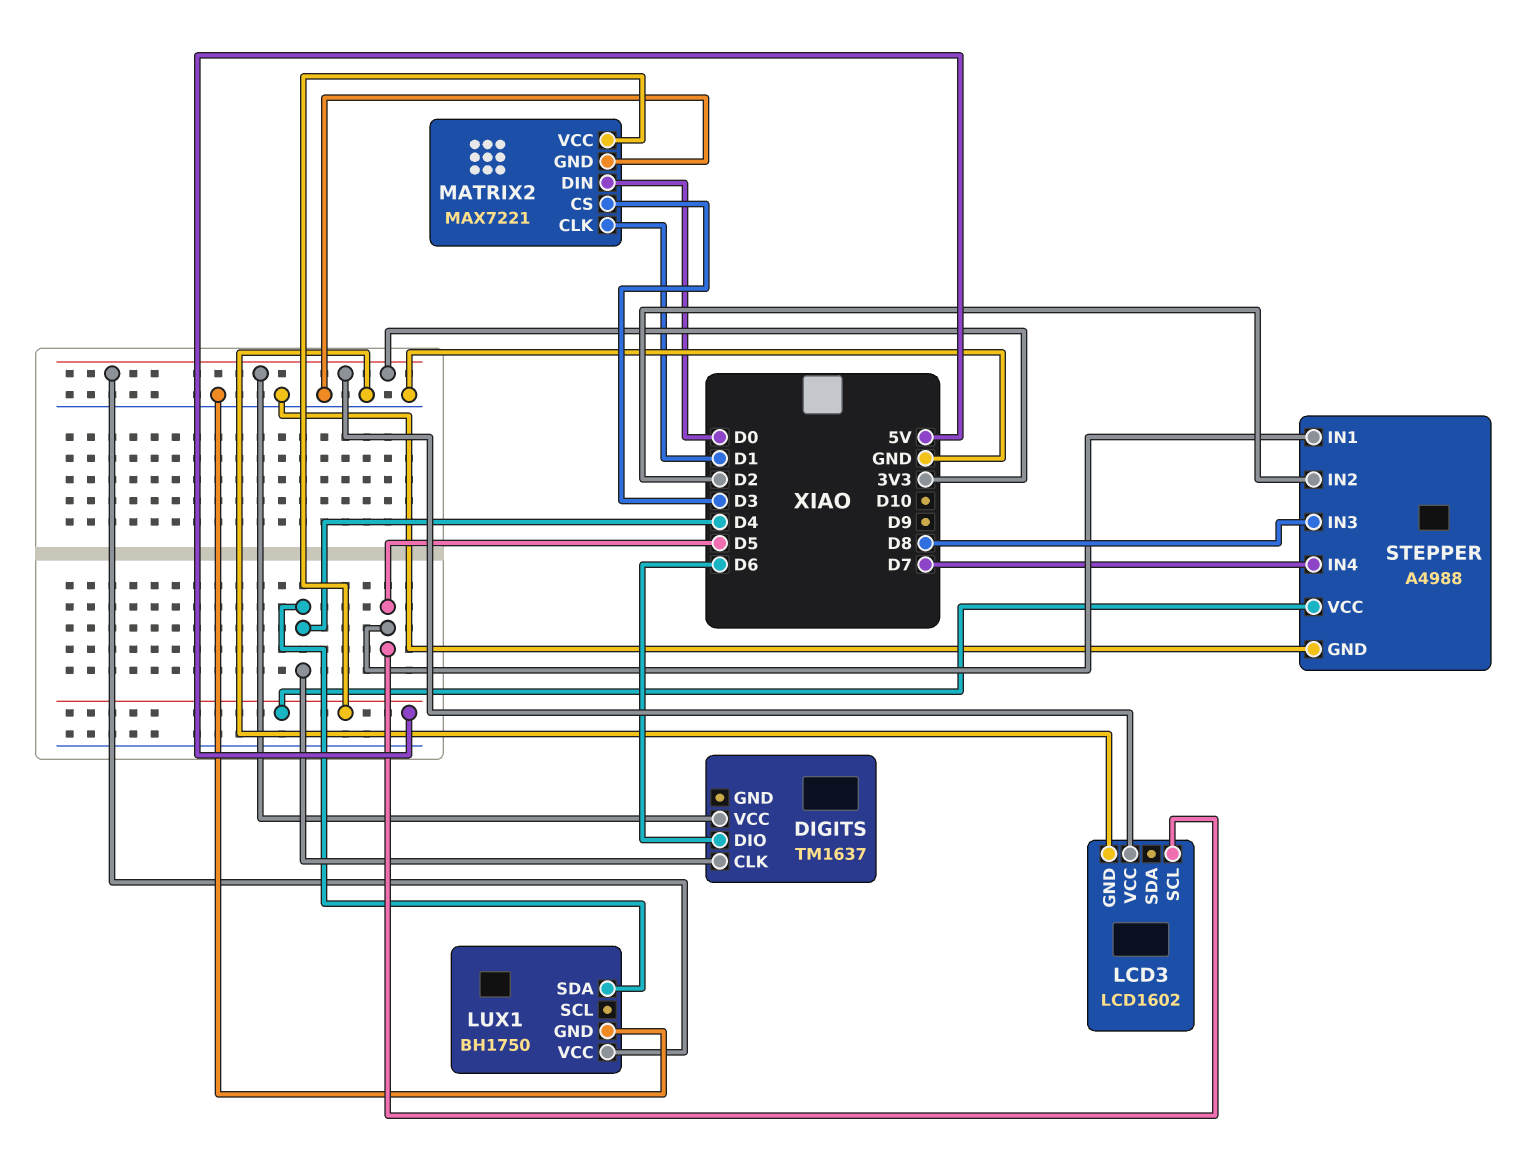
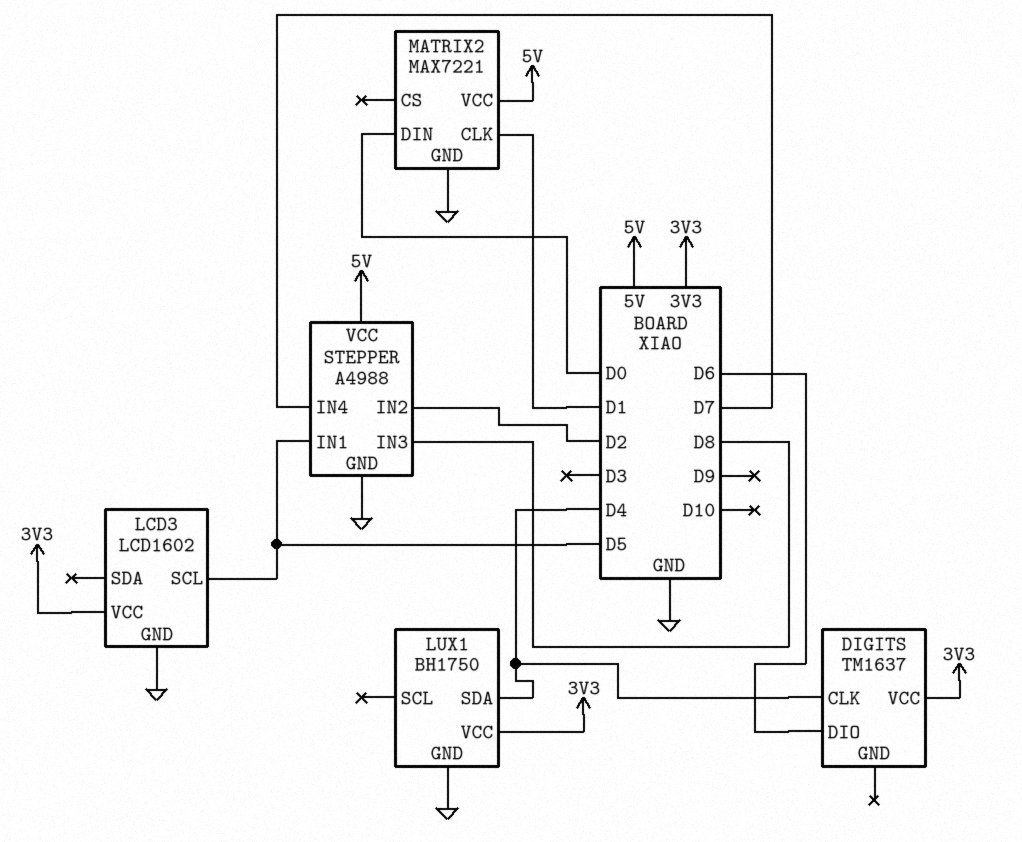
MATRIX2 pin CS: D3 -> none

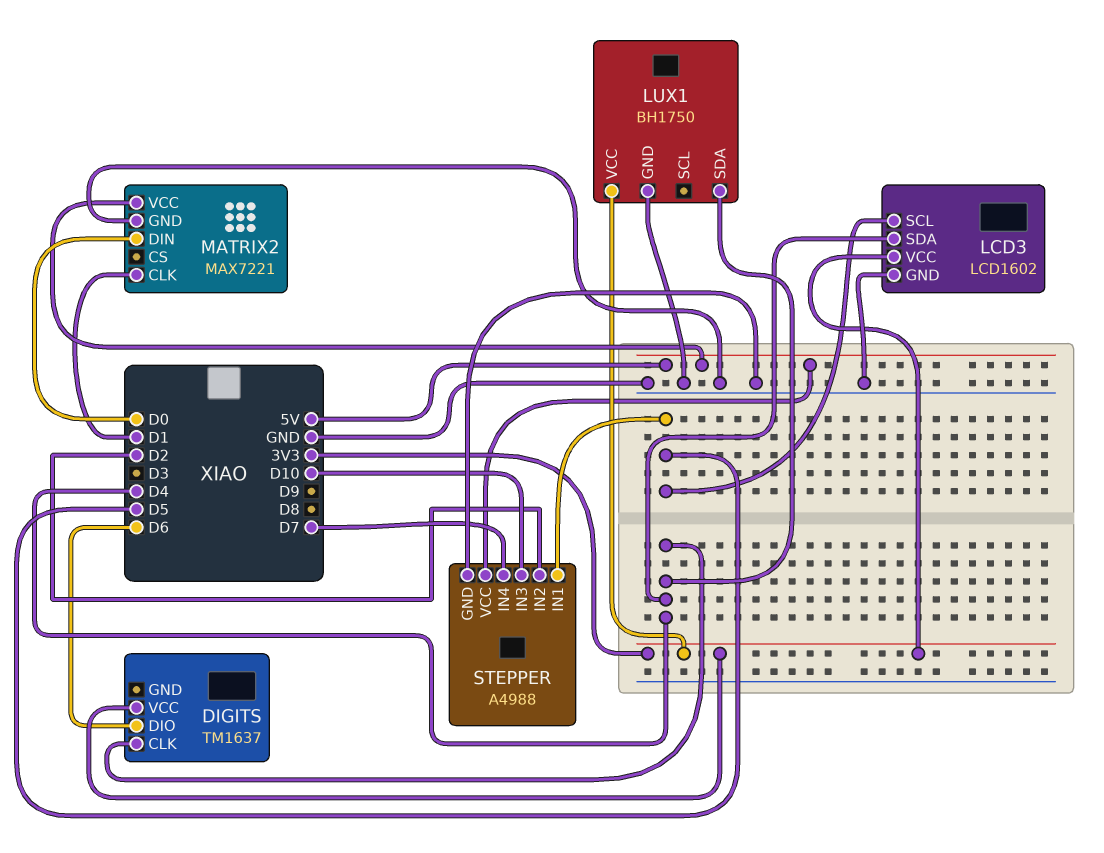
LCD3 pin SDA: none -> D4
STEPPER pin IN3: D8 -> D10

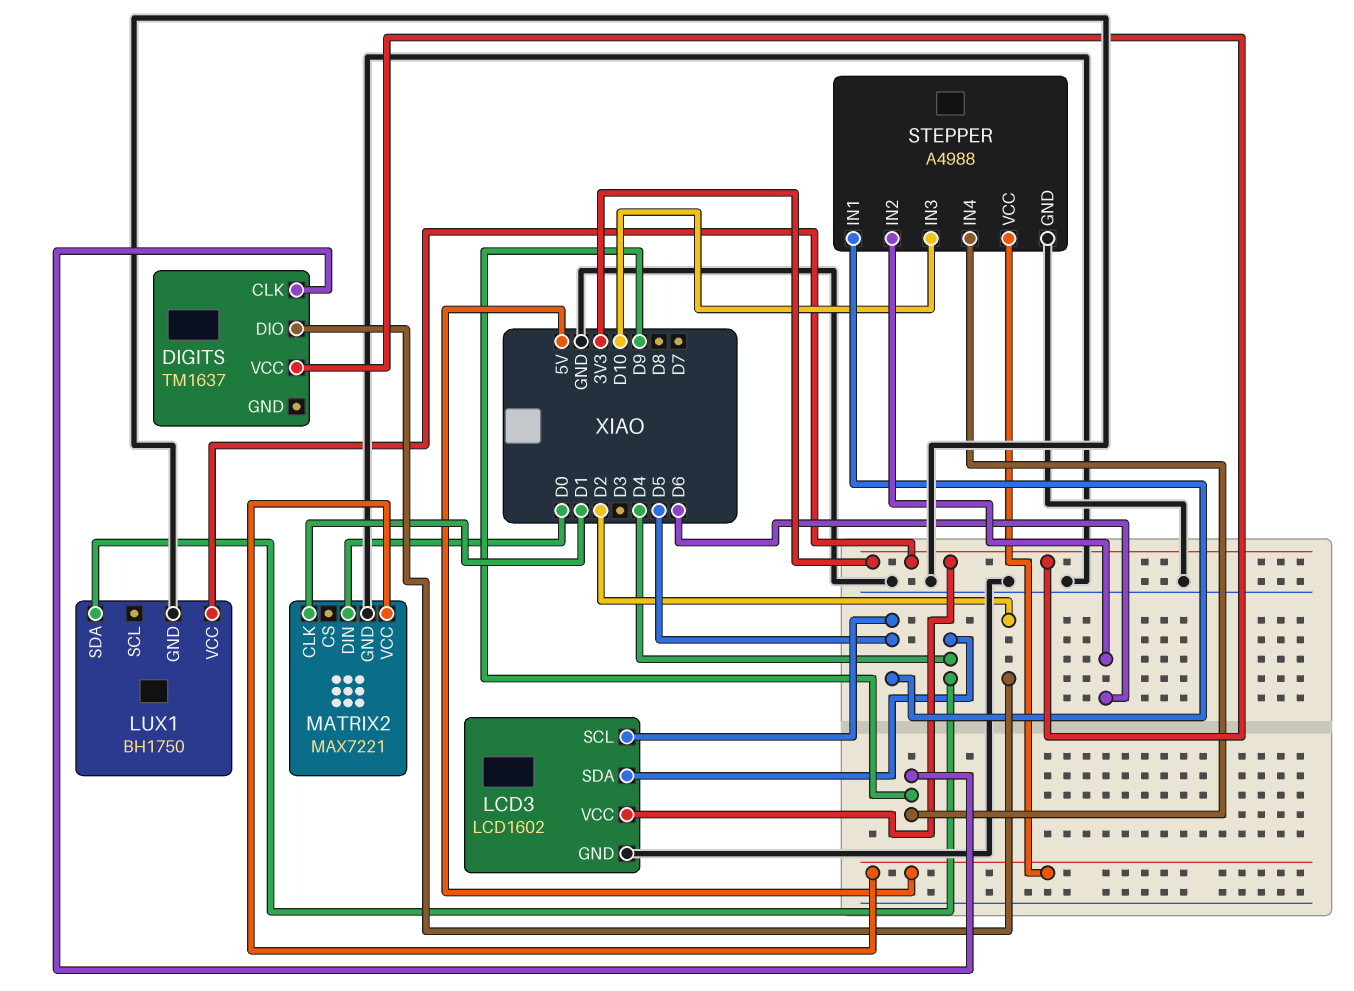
DIGITS pin CLK: D4 -> D9
DIGITS pin DIO: D6 -> D2
STEPPER pin IN2: D2 -> D6
STEPPER pin IN4: D7 -> D9

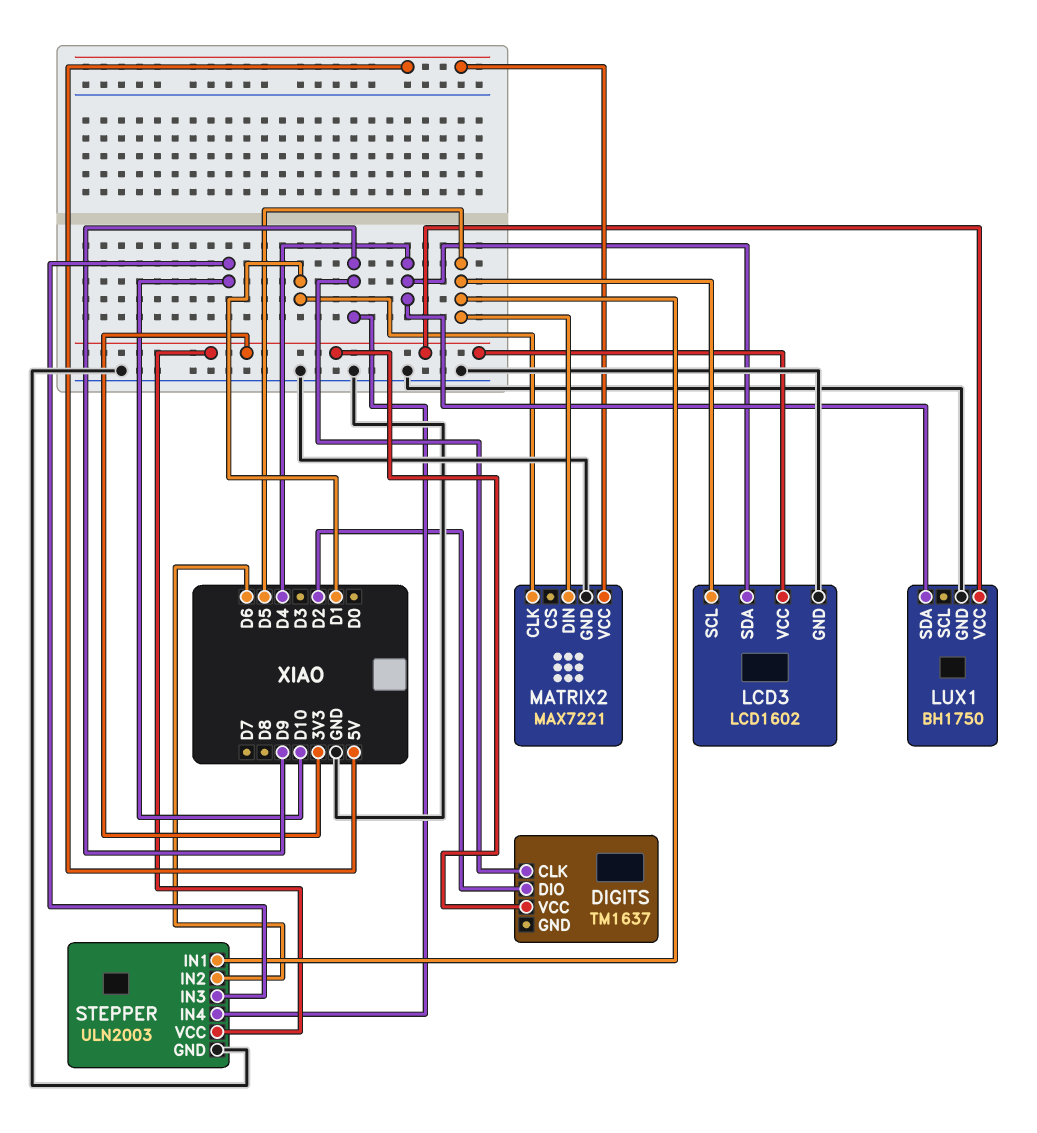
MATRIX2 pin DIN: D0 -> D5
STEPPER: A4988 -> ULN2003
STEPPER pin VCC: 5V -> 3V3

